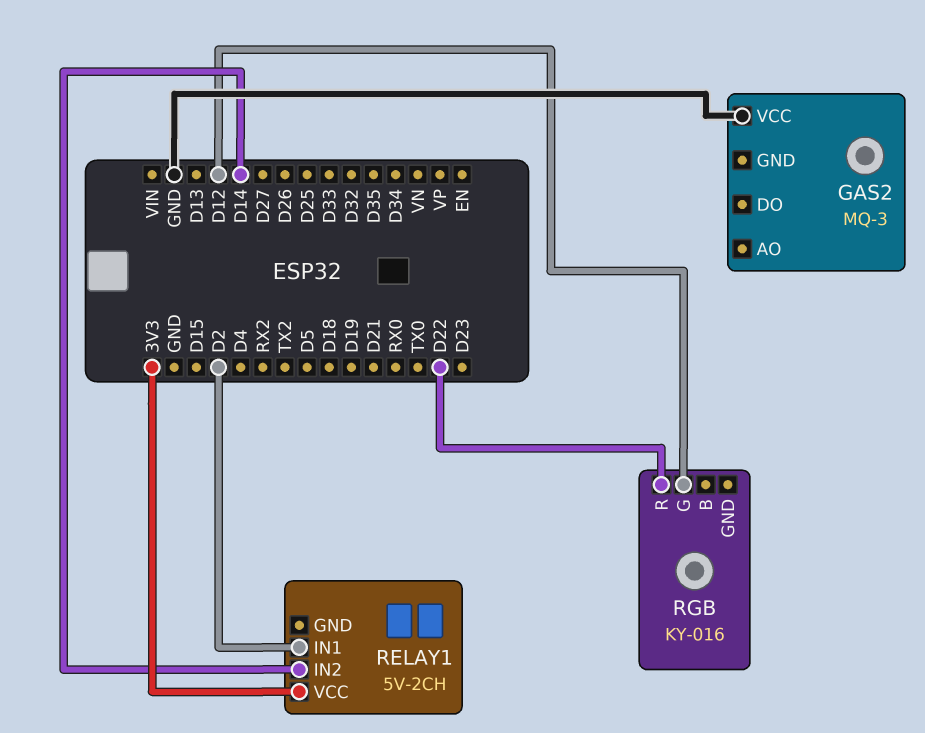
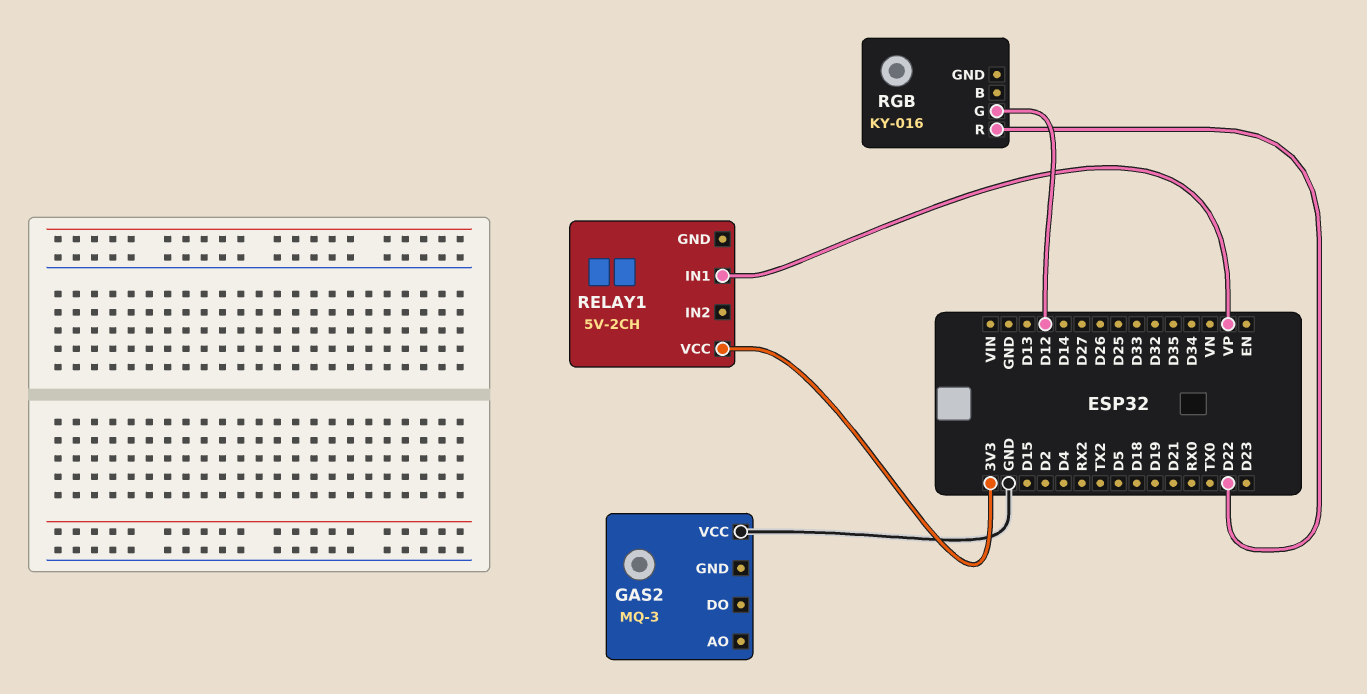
RELAY1 pin IN1: D2 -> VP
RELAY1 pin IN2: D14 -> none

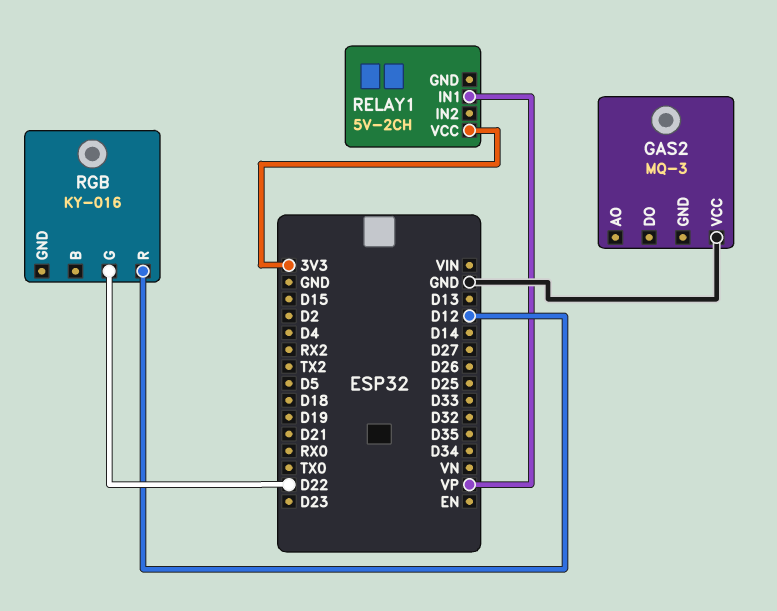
RGB pin G: D12 -> D22
RGB pin R: D22 -> D12

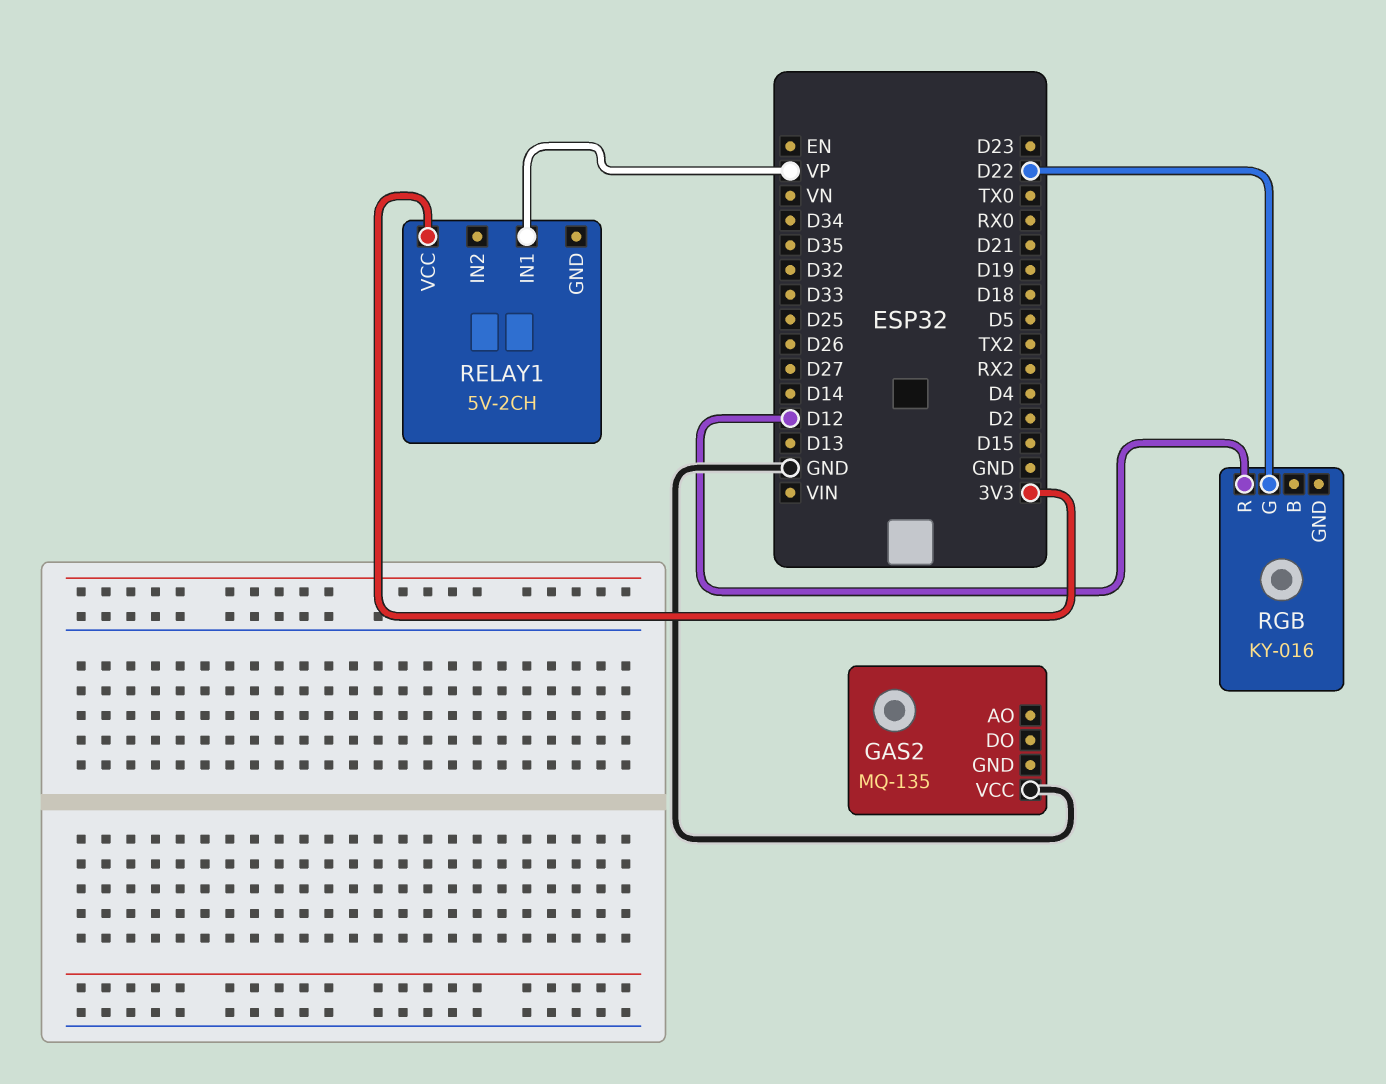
GAS2: MQ-3 -> MQ-135

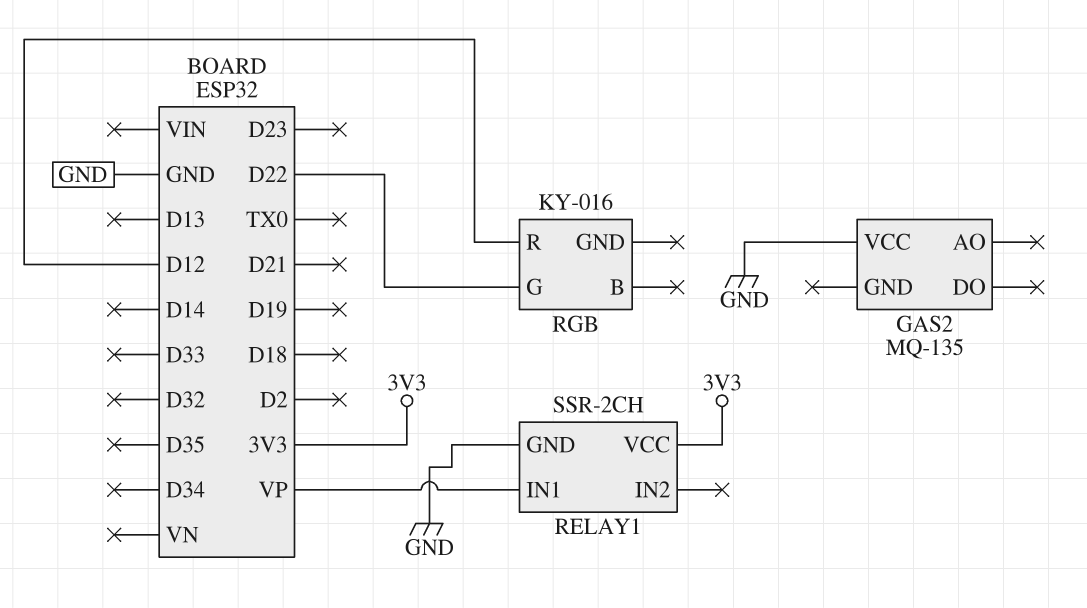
RELAY1: 5V-2CH -> SSR-2CH
RELAY1 pin GND: none -> GND

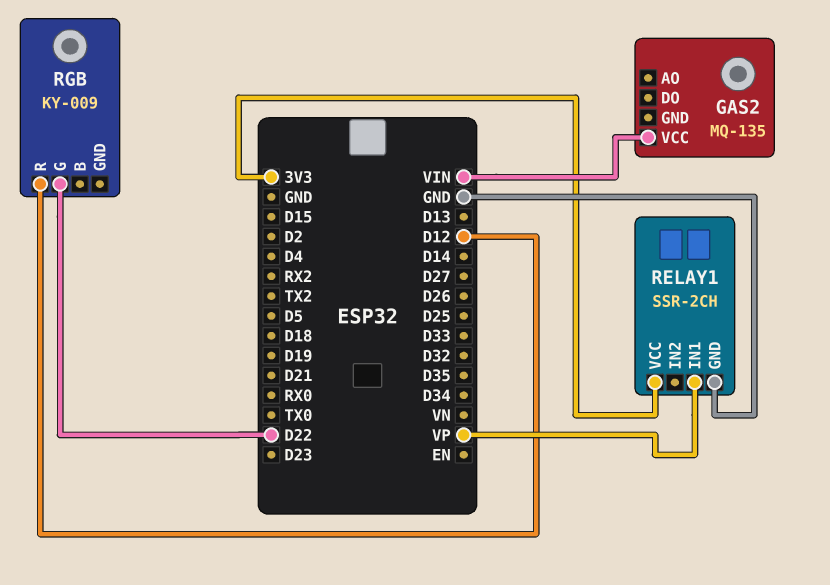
GAS2 pin VCC: GND -> VIN
RGB: KY-016 -> KY-009

